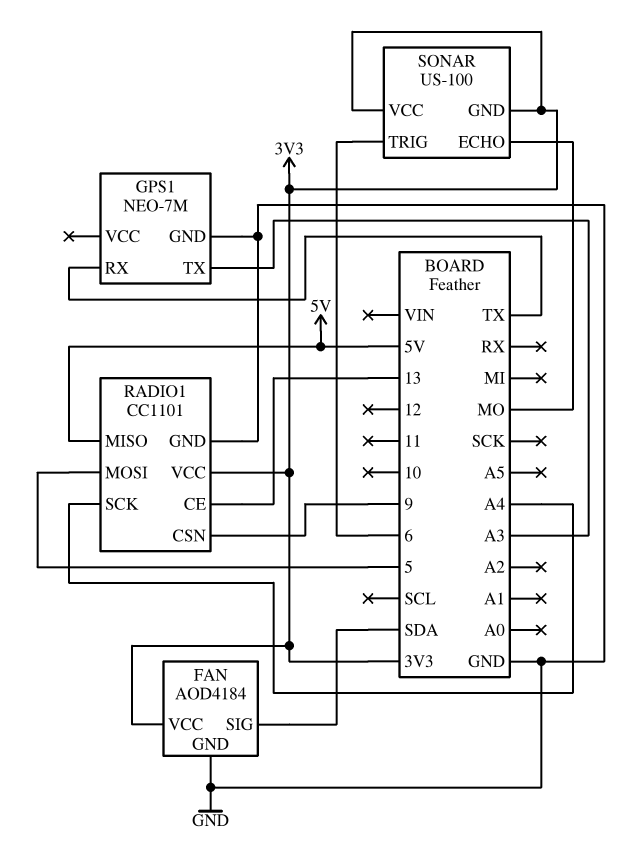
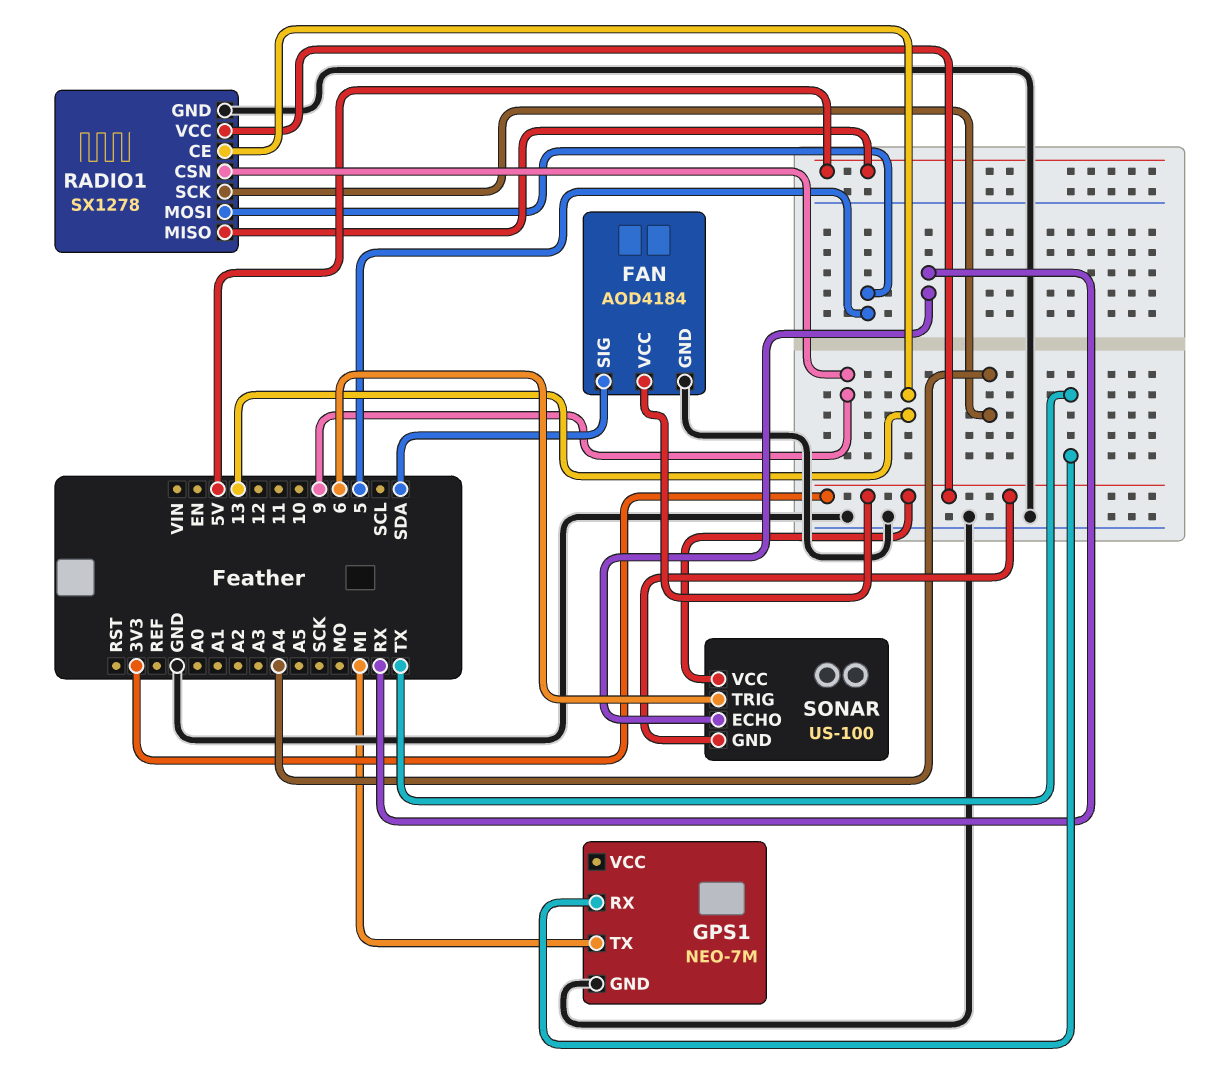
GPS1 pin TX: A3 -> MI
RADIO1: CC1101 -> SX1278
SONAR pin ECHO: MO -> RX

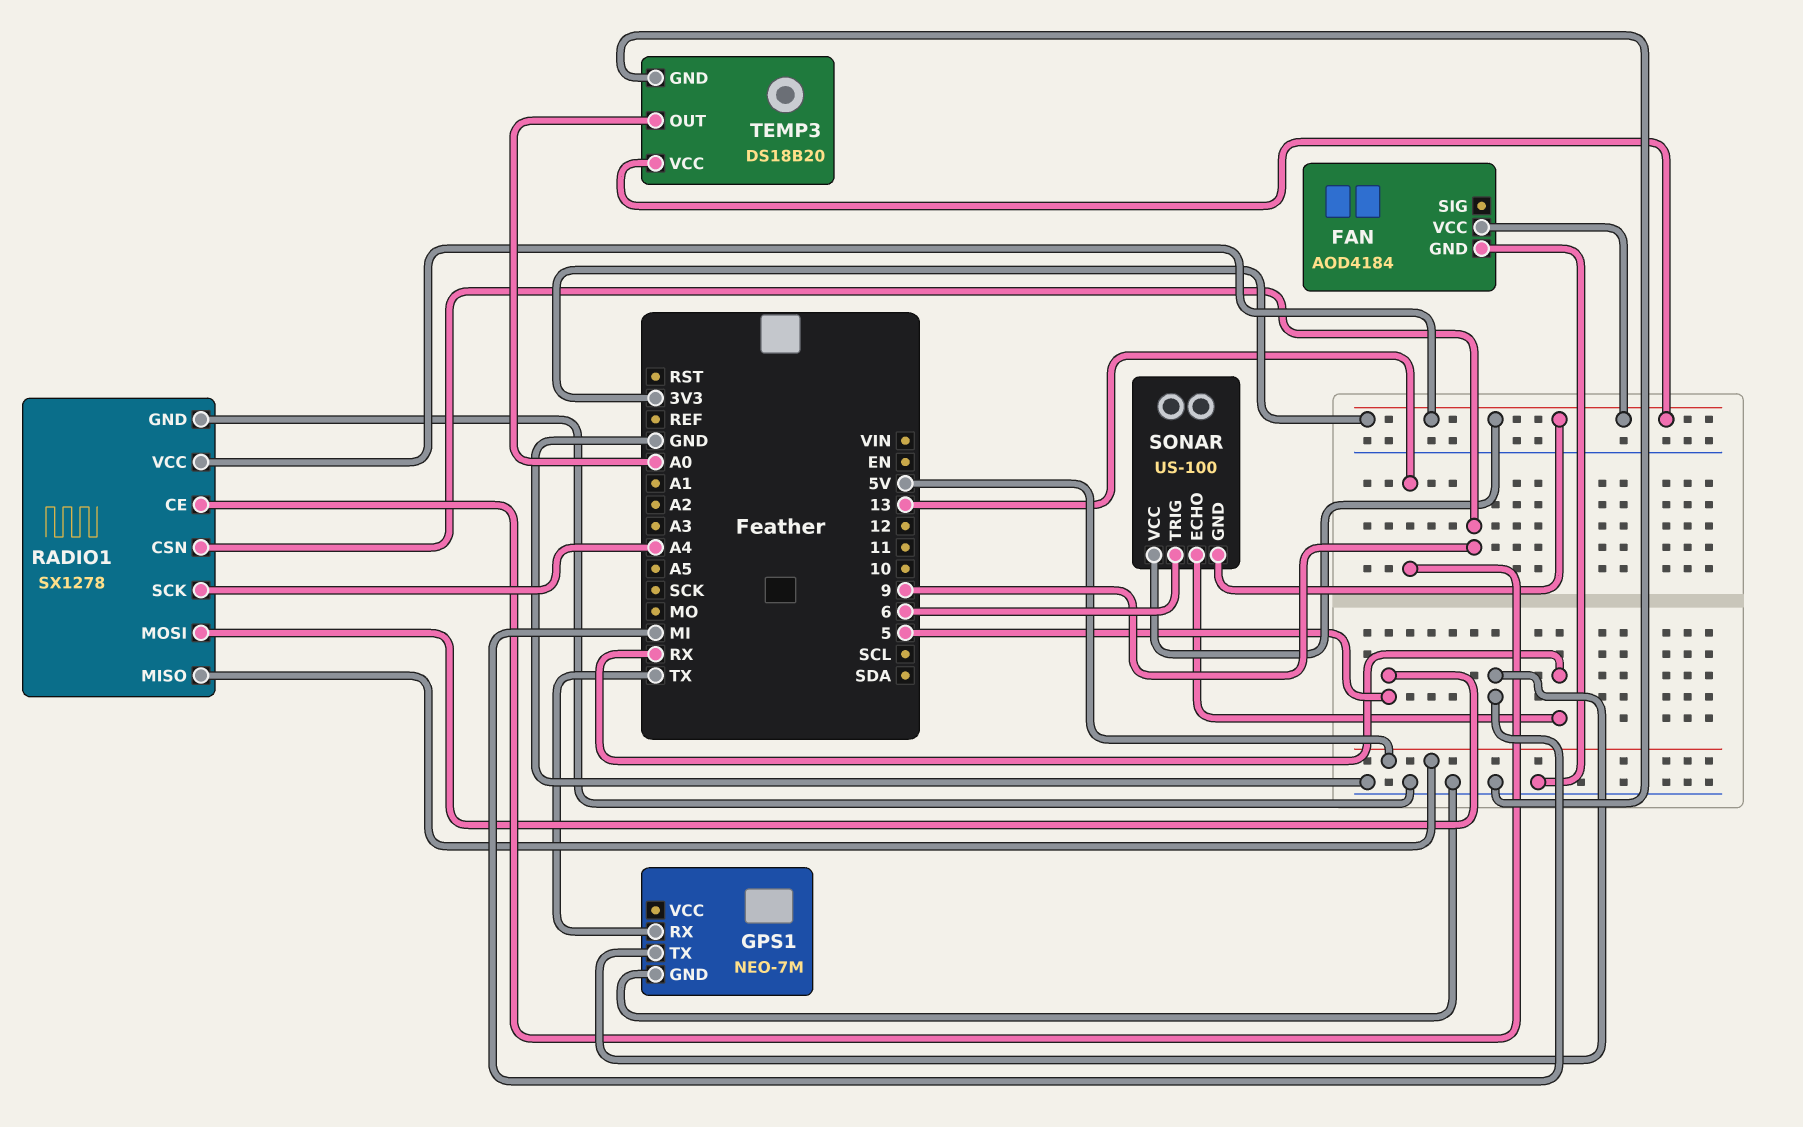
FAN pin SIG: SDA -> none
TEMP3: none -> DS18B20
TEMP3 pin GND: none -> GND
TEMP3 pin OUT: none -> A0
TEMP3 pin VCC: none -> 3V3

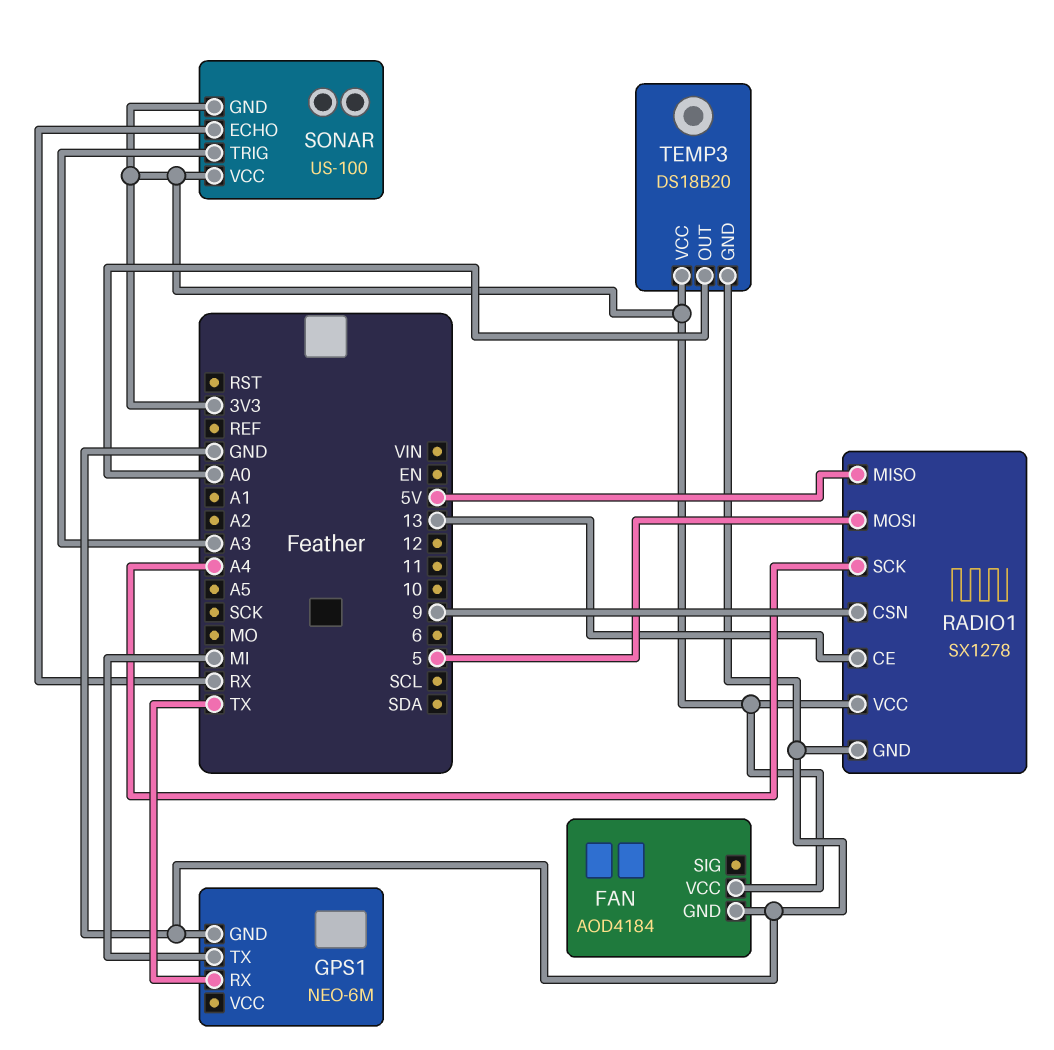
GPS1: NEO-7M -> NEO-6M
SONAR pin TRIG: 6 -> A3

